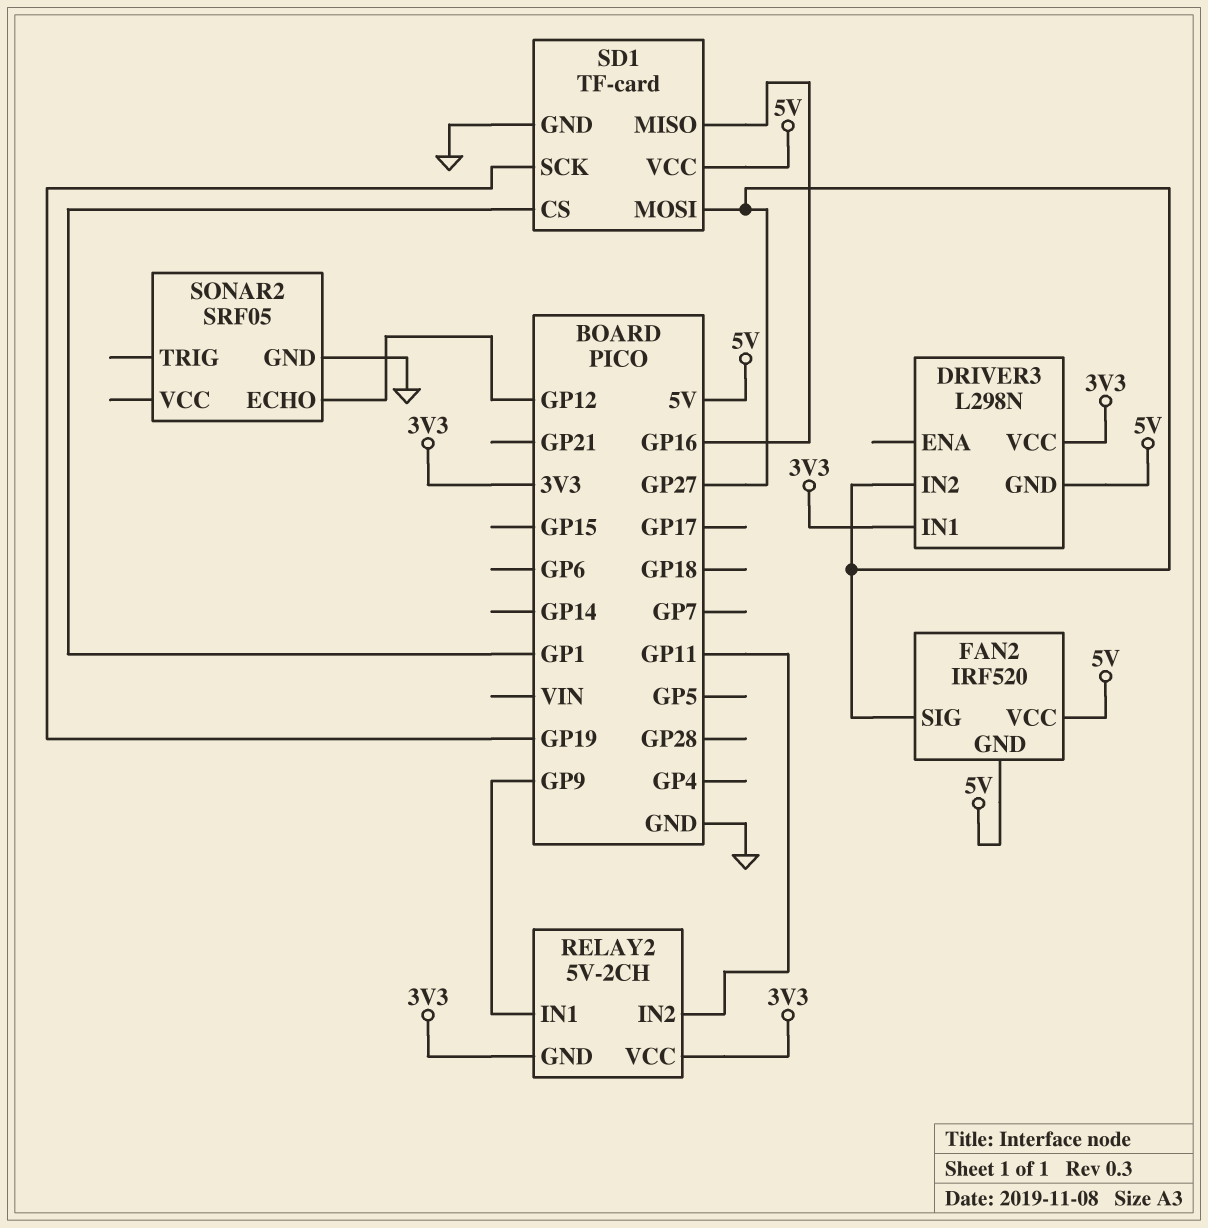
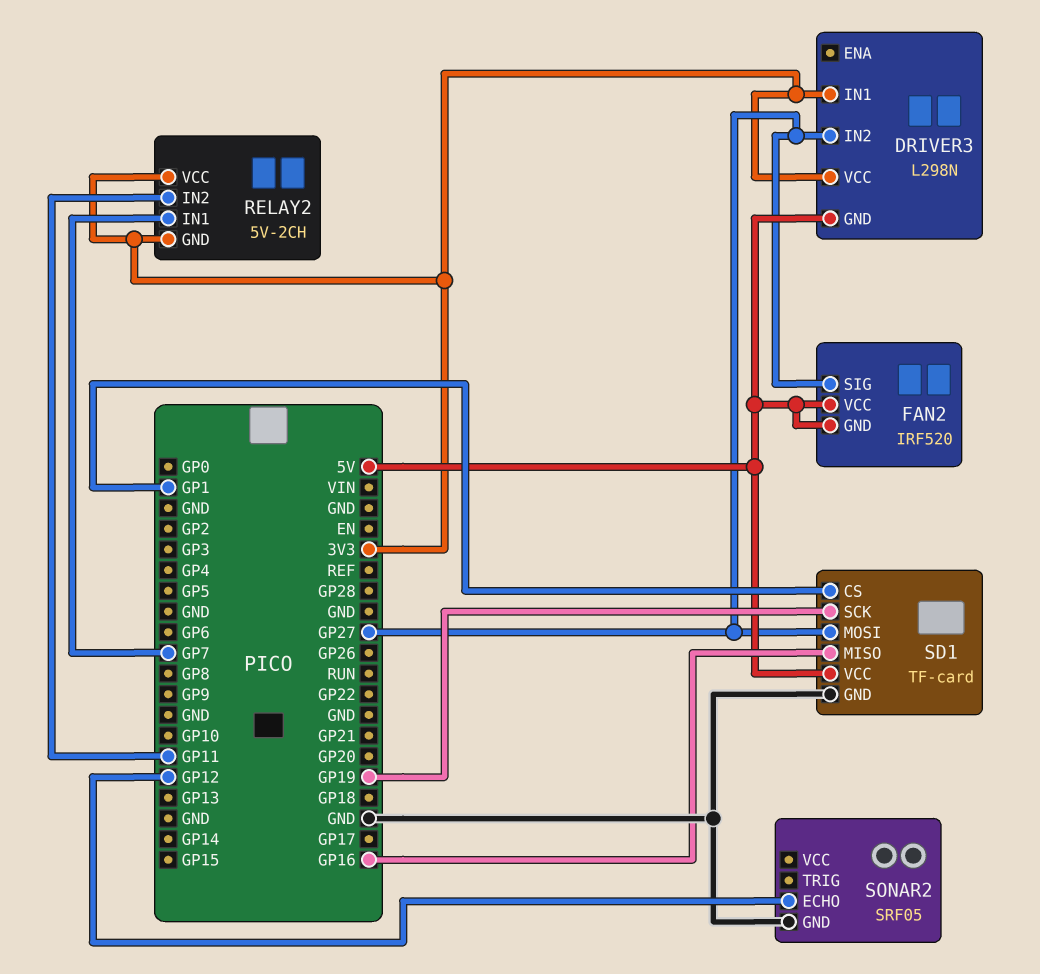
RELAY2 pin IN1: GP9 -> GP7

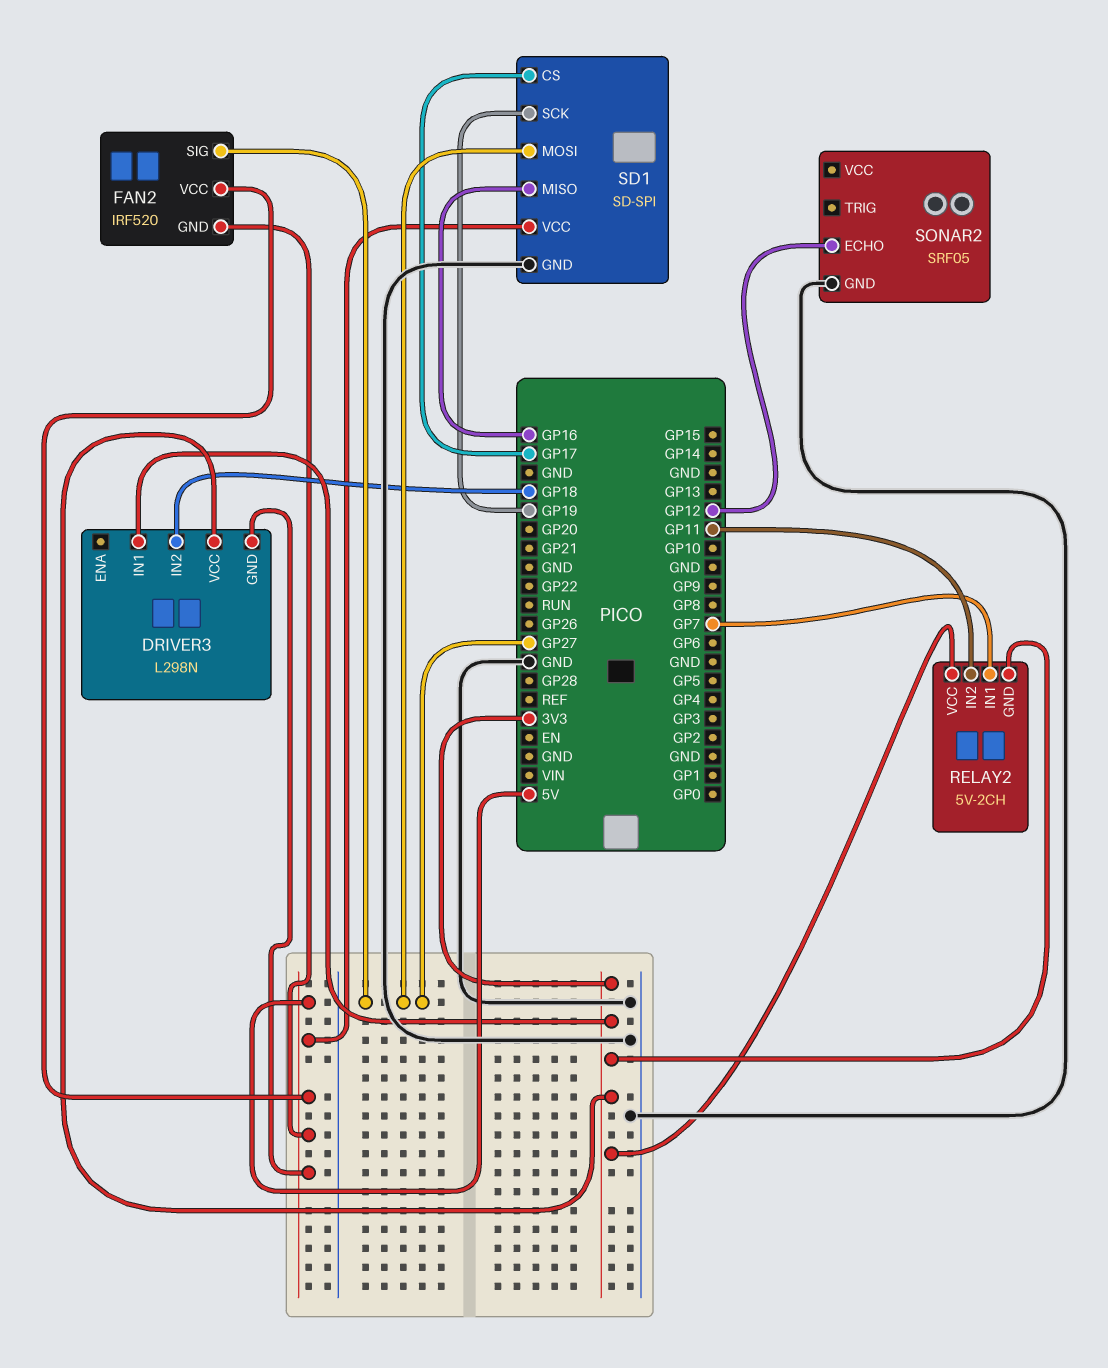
DRIVER3 pin IN2: GP27 -> GP18
SD1: TF-card -> SD-SPI
SD1 pin CS: GP1 -> GP17

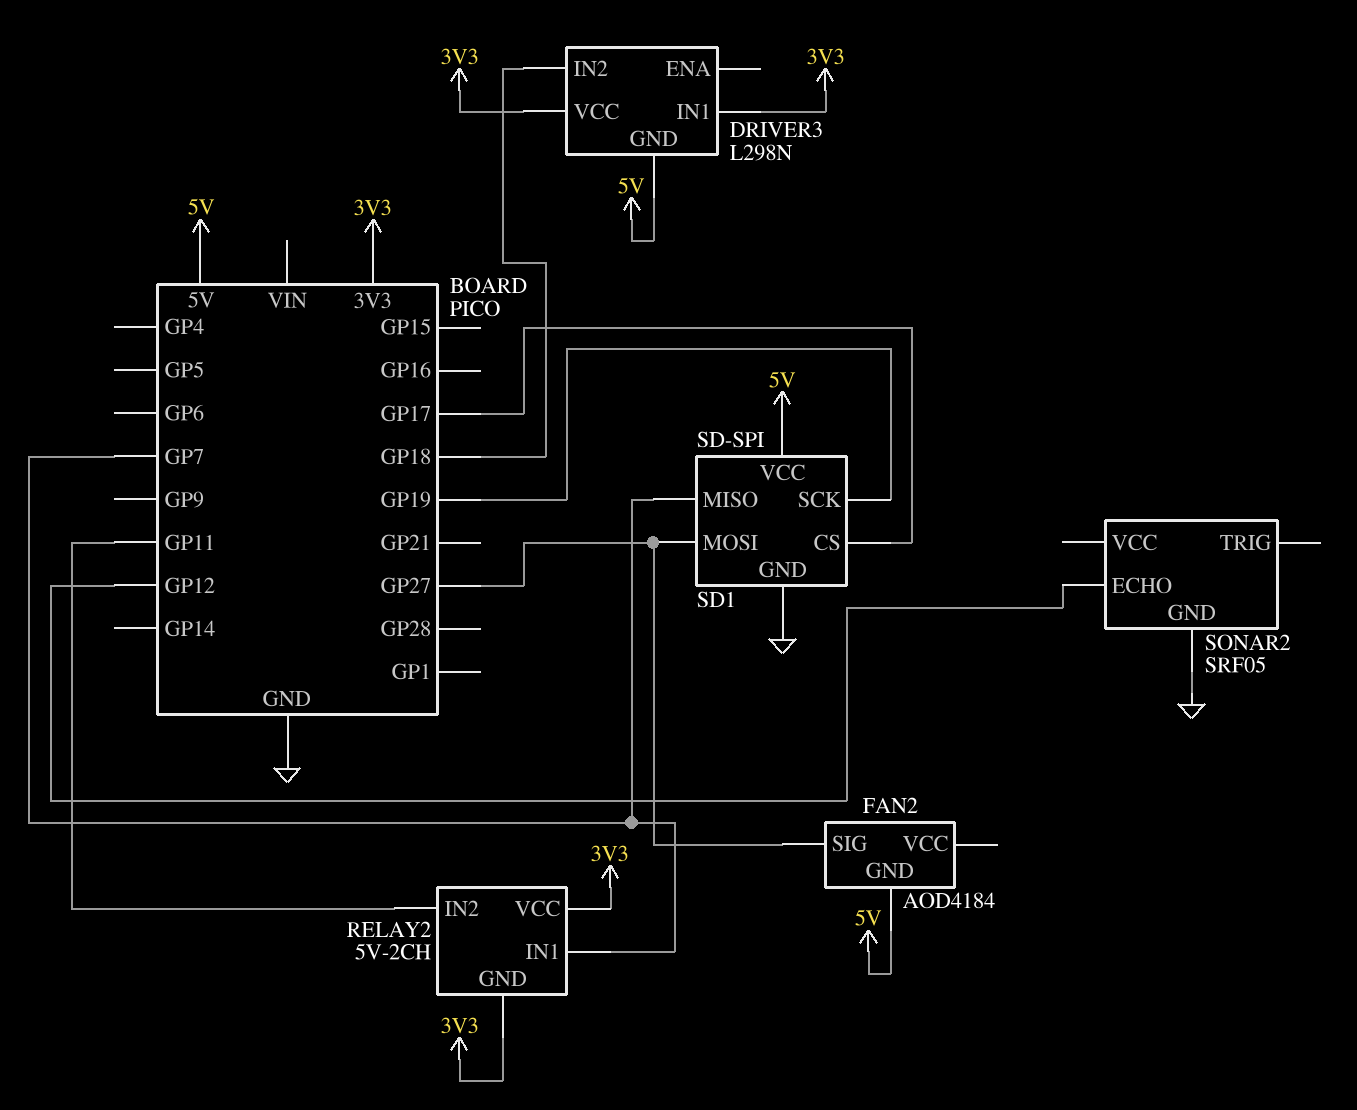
FAN2: IRF520 -> AOD4184
FAN2 pin VCC: 5V -> none
SD1 pin MISO: GP16 -> GP7

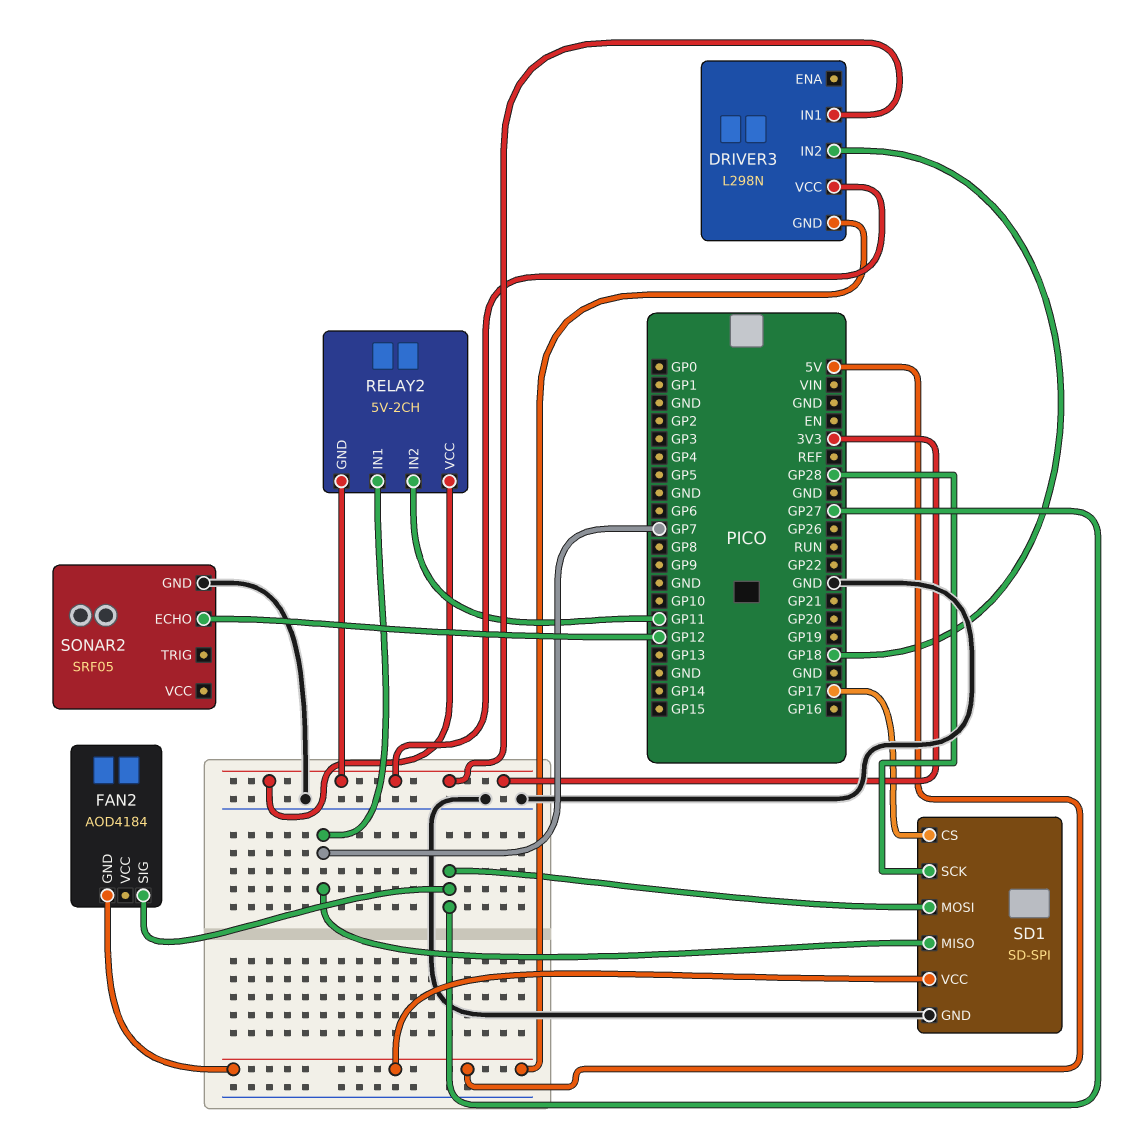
SD1 pin SCK: GP19 -> GP28

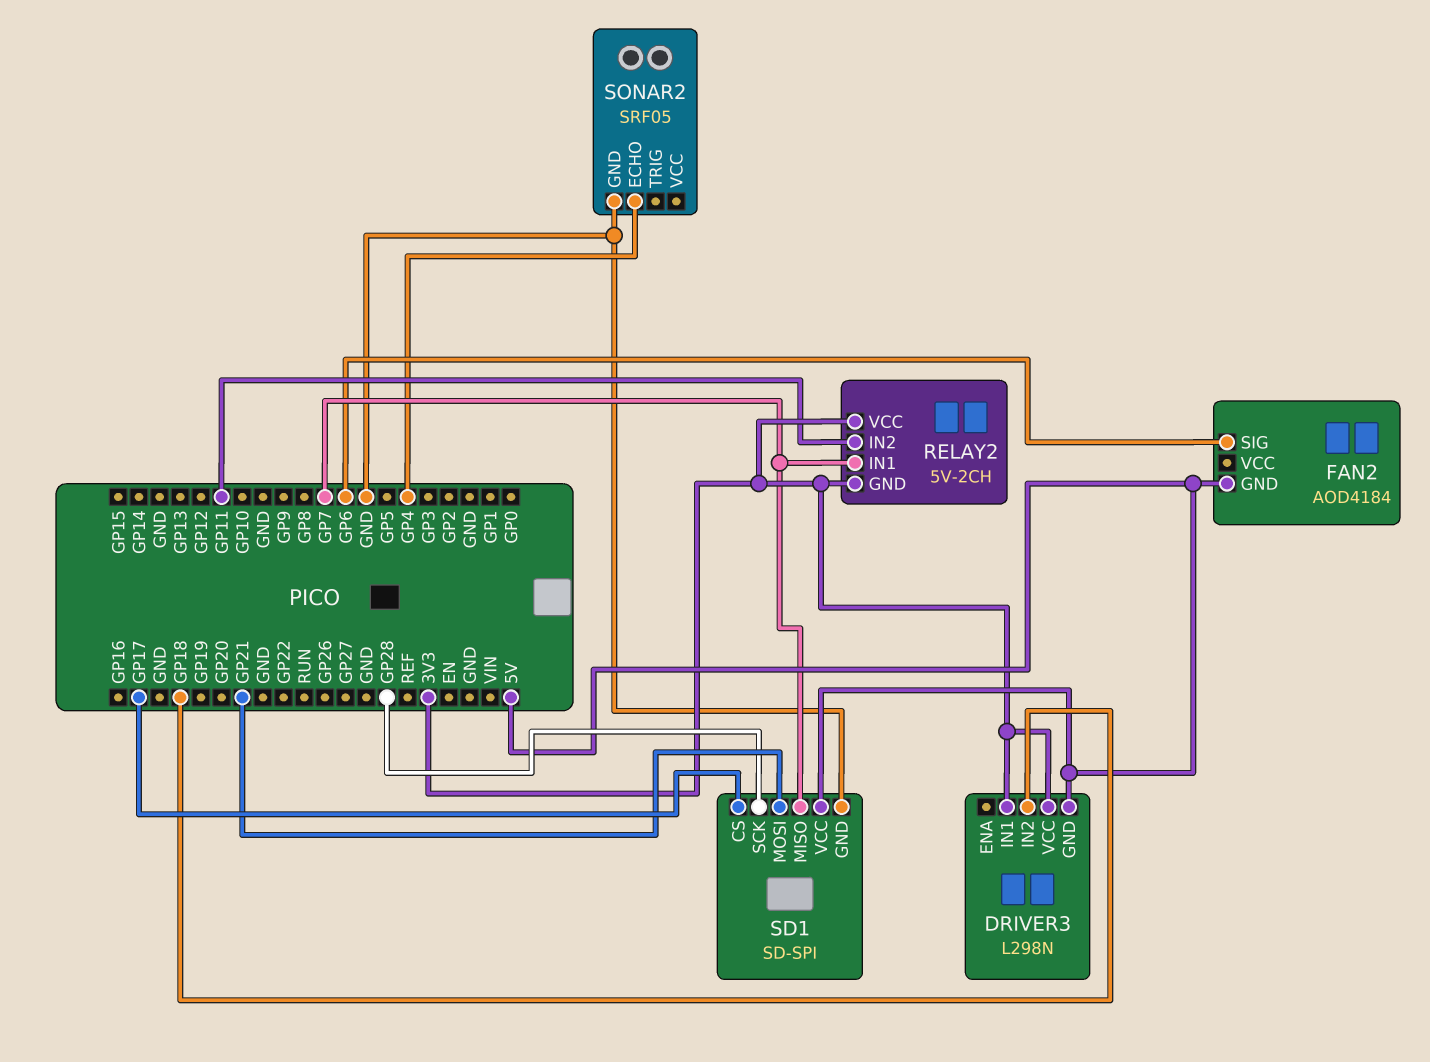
FAN2 pin SIG: GP27 -> GP6
SD1 pin MOSI: GP27 -> GP21
SONAR2 pin ECHO: GP12 -> GP4

